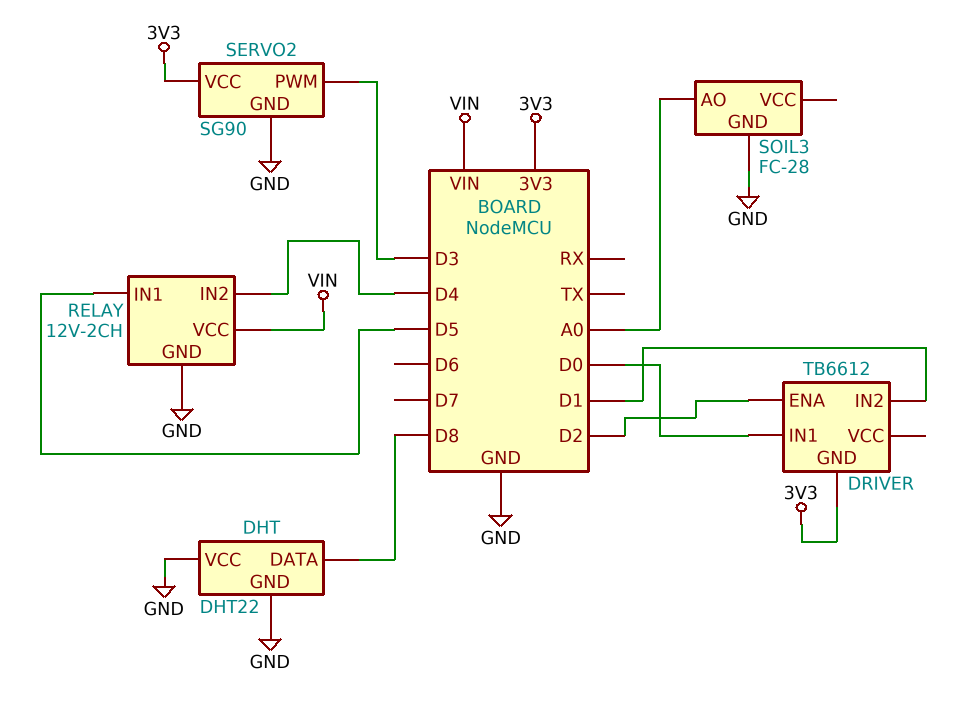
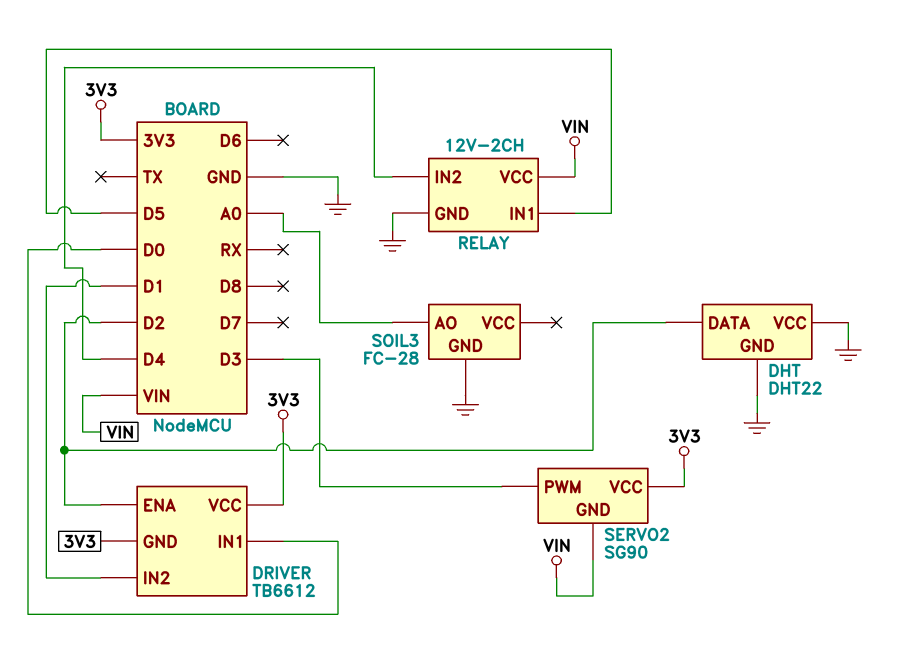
DHT pin DATA: D8 -> D2
DRIVER pin VCC: none -> 3V3
SERVO2 pin GND: GND -> VIN

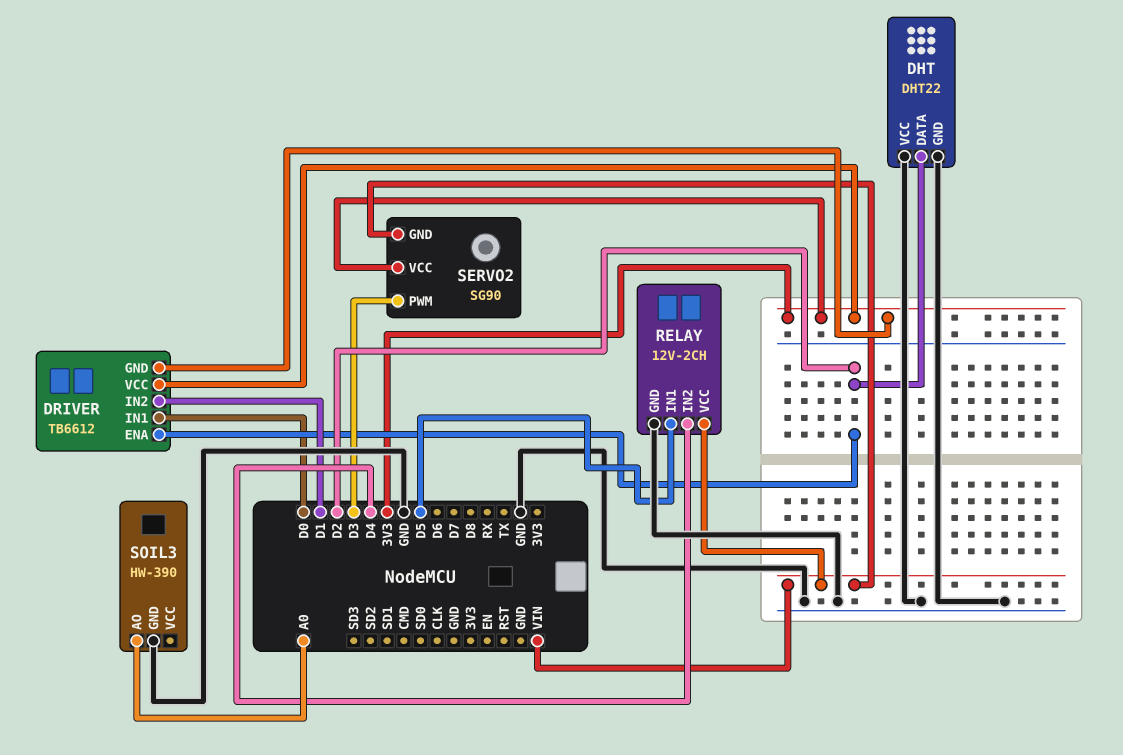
SOIL3: FC-28 -> HW-390

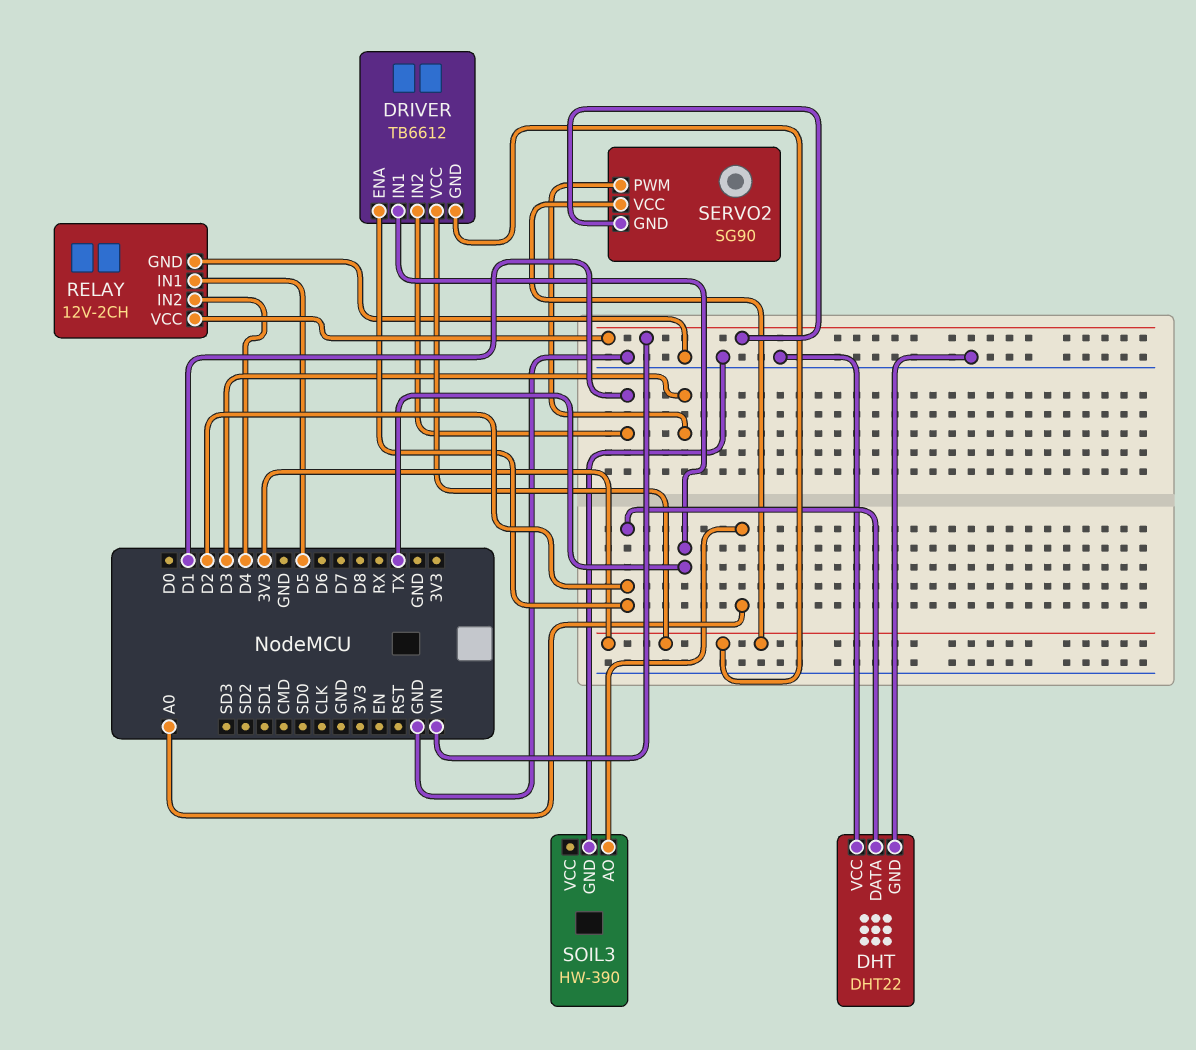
DRIVER pin IN1: D0 -> TX

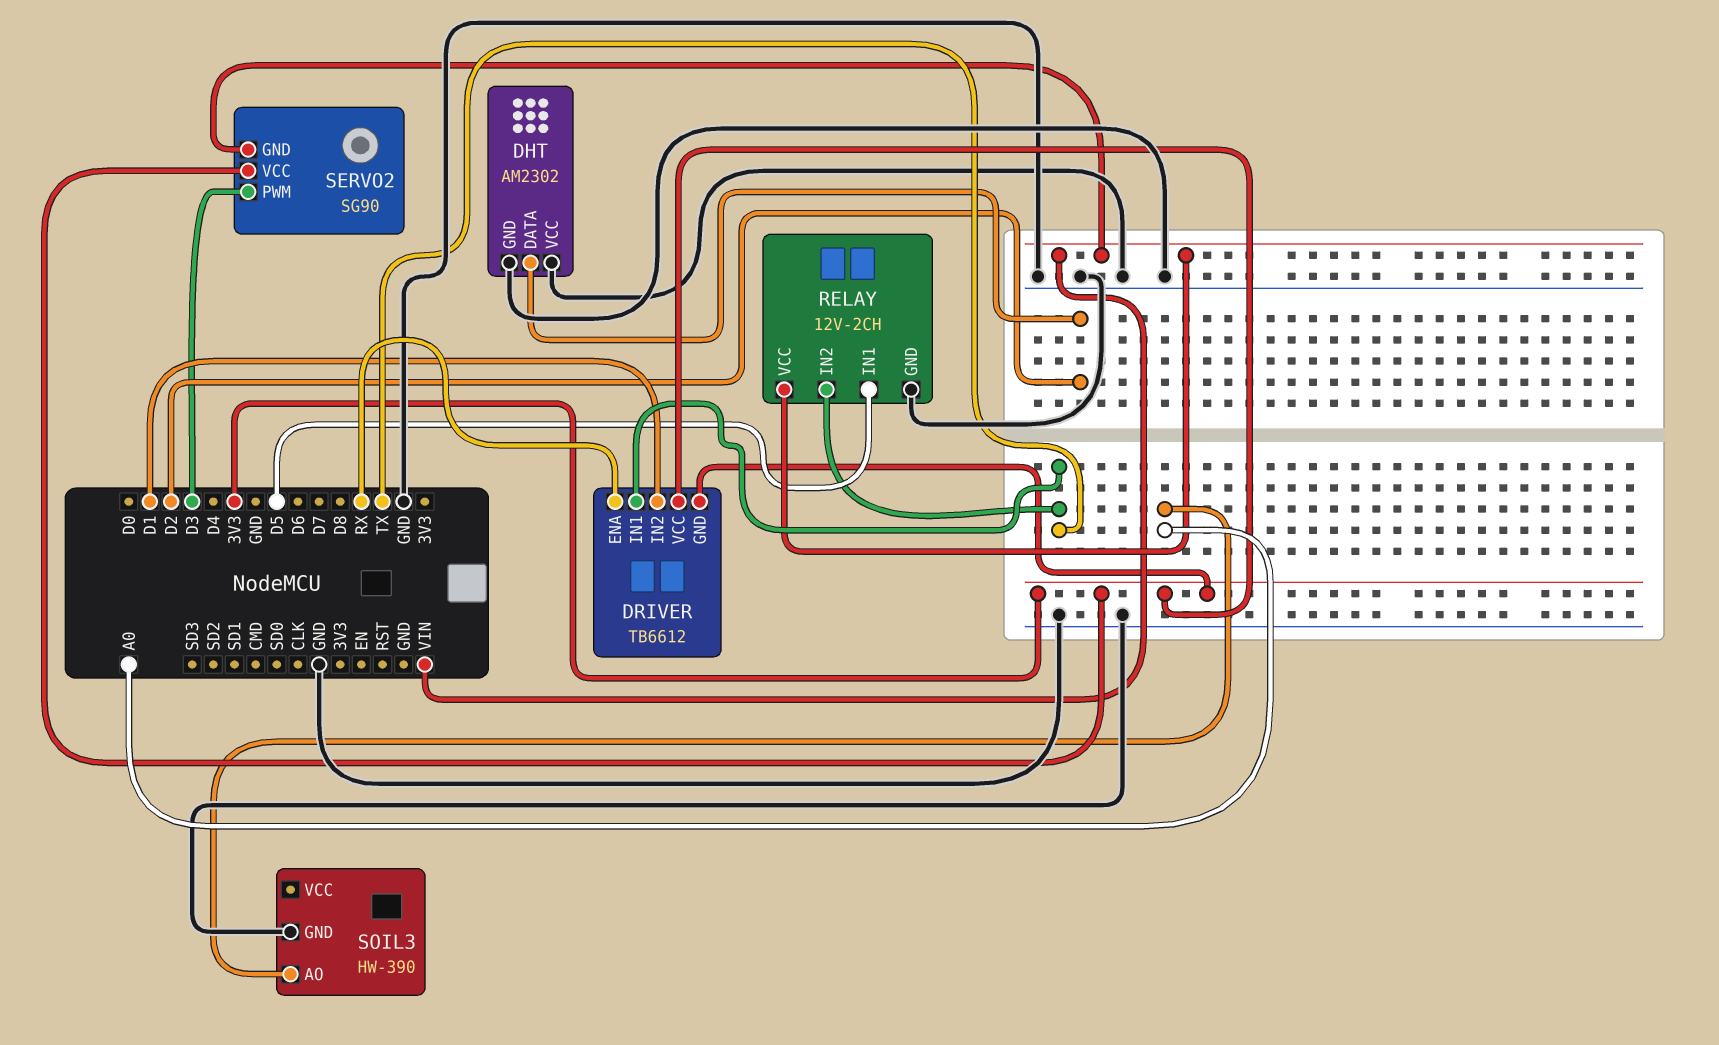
DHT: DHT22 -> AM2302
DRIVER pin ENA: D2 -> RX
RELAY pin IN2: D4 -> TX

